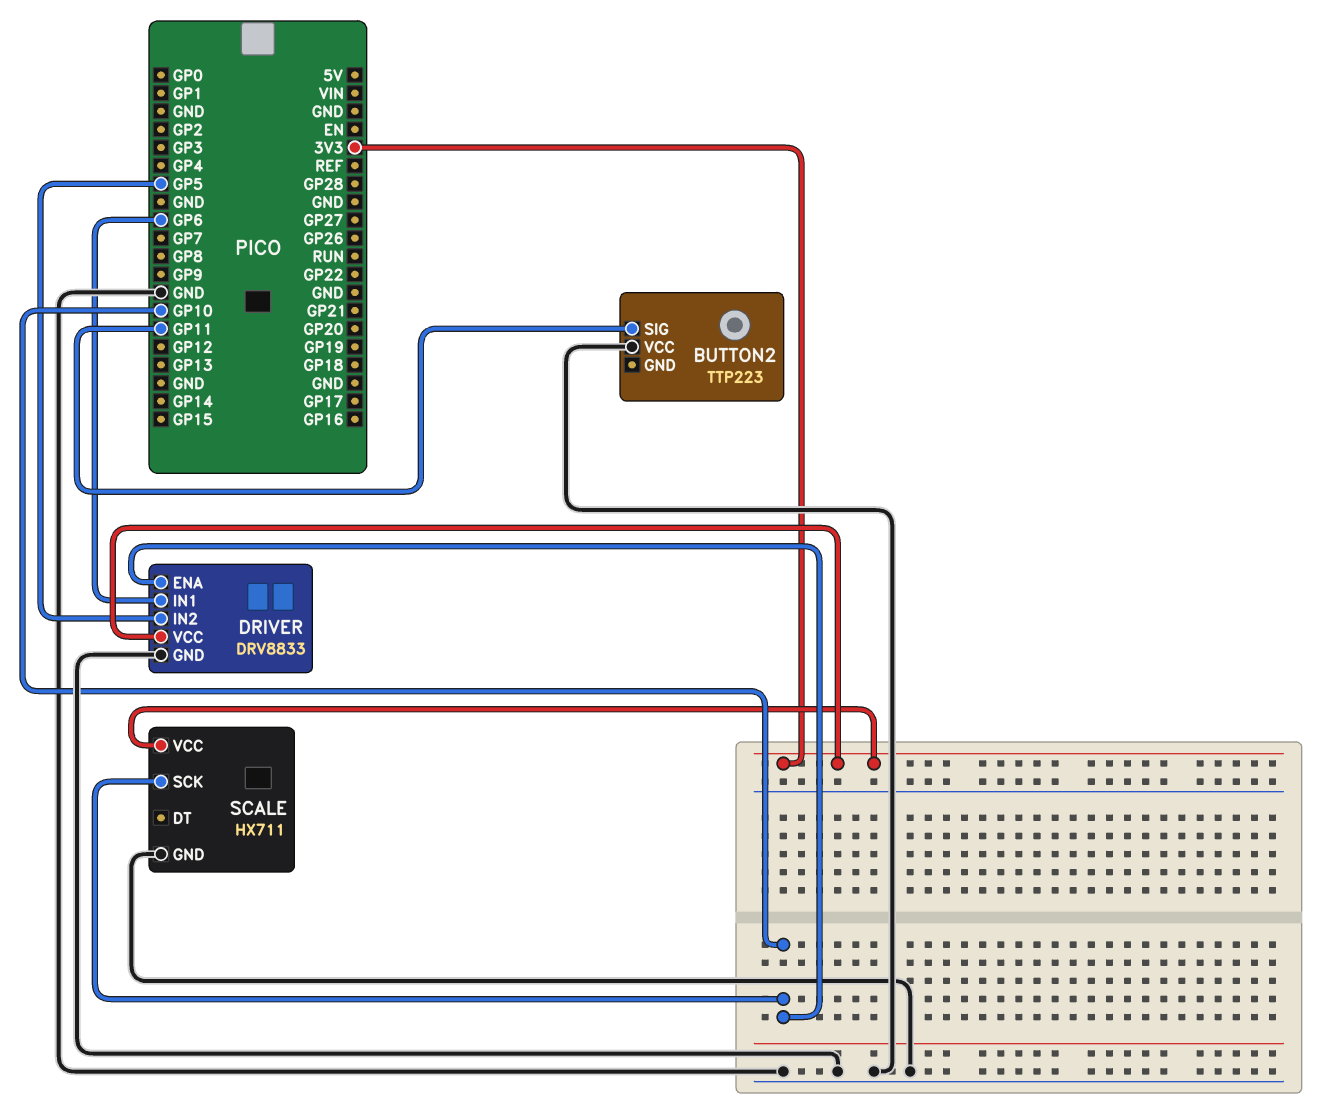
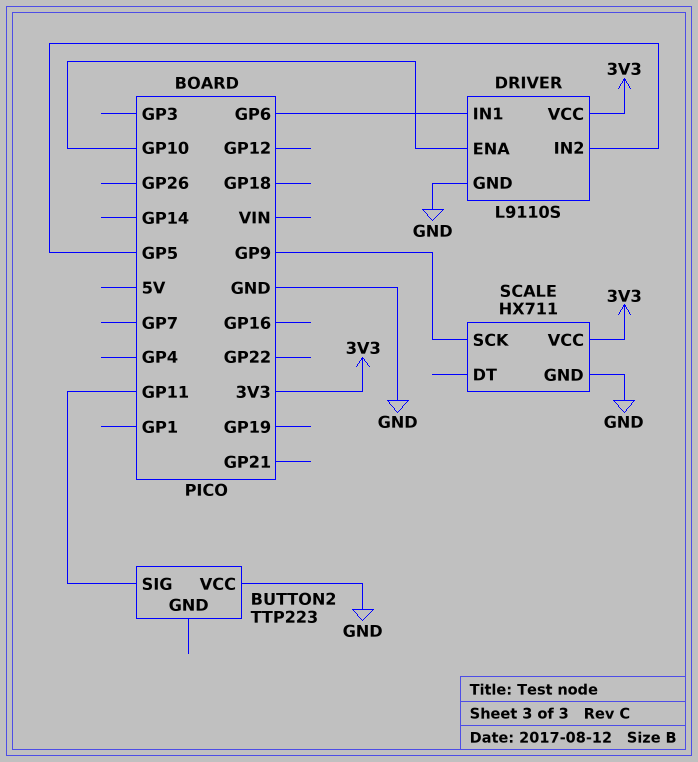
DRIVER: DRV8833 -> L9110S
SCALE pin SCK: GP10 -> GP9

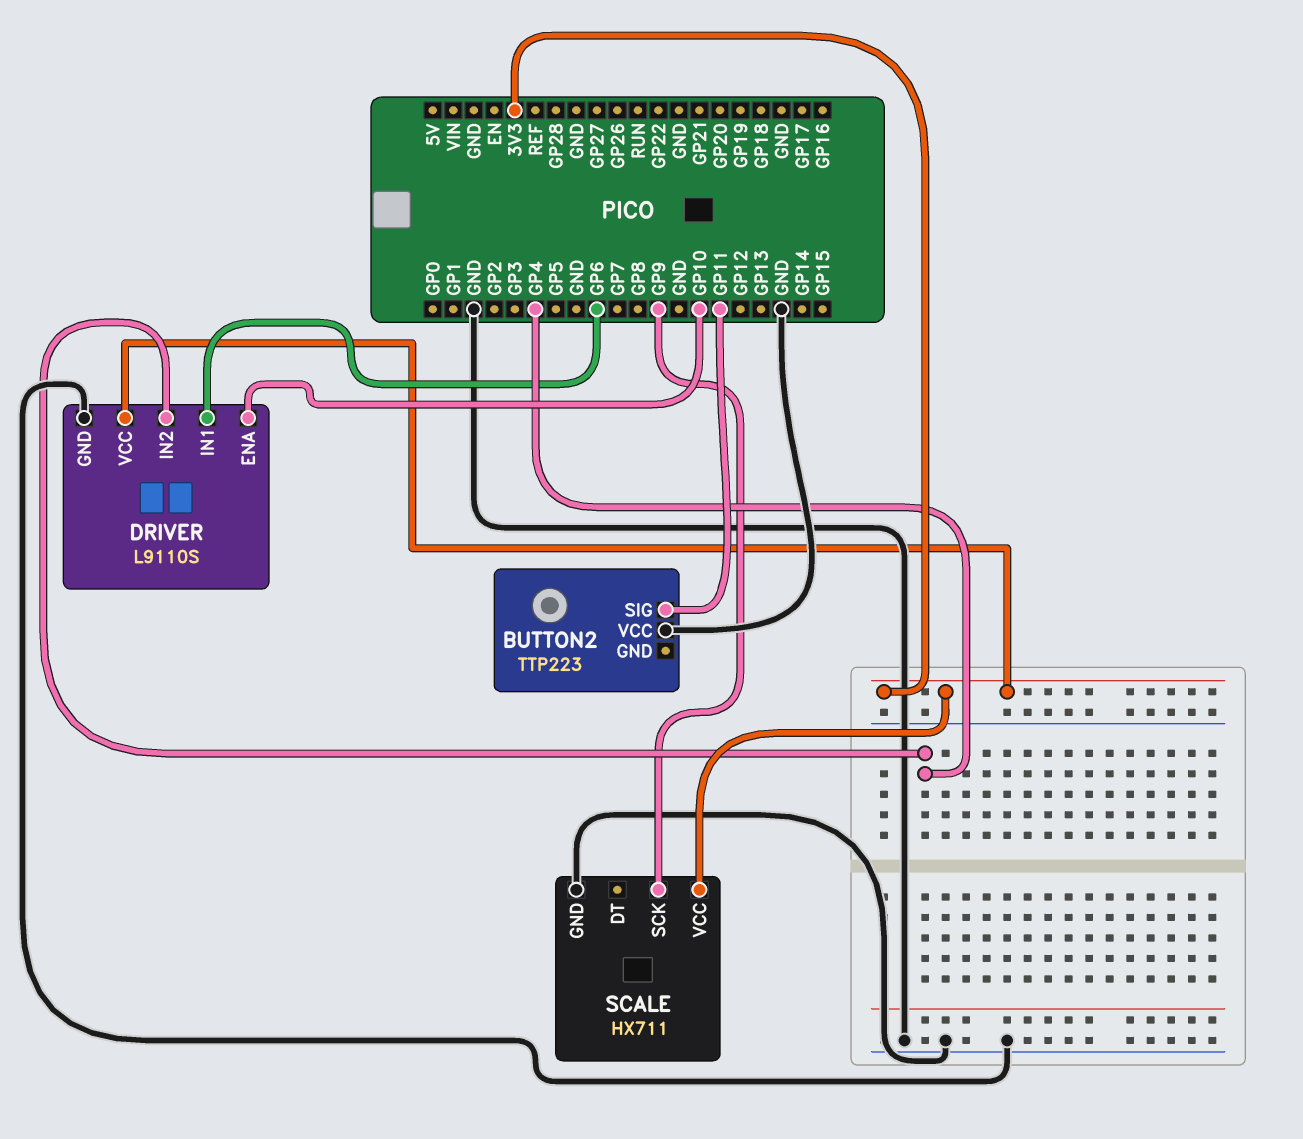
DRIVER pin IN2: GP5 -> GP4

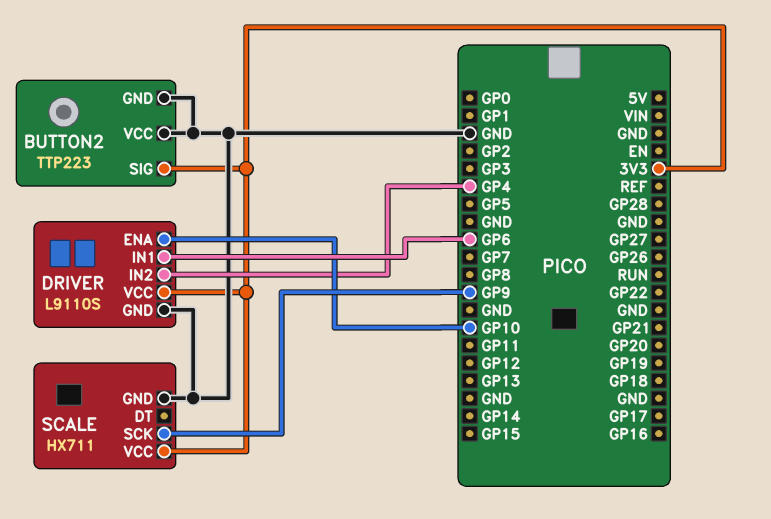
BUTTON2 pin GND: none -> GND
BUTTON2 pin SIG: GP11 -> 3V3

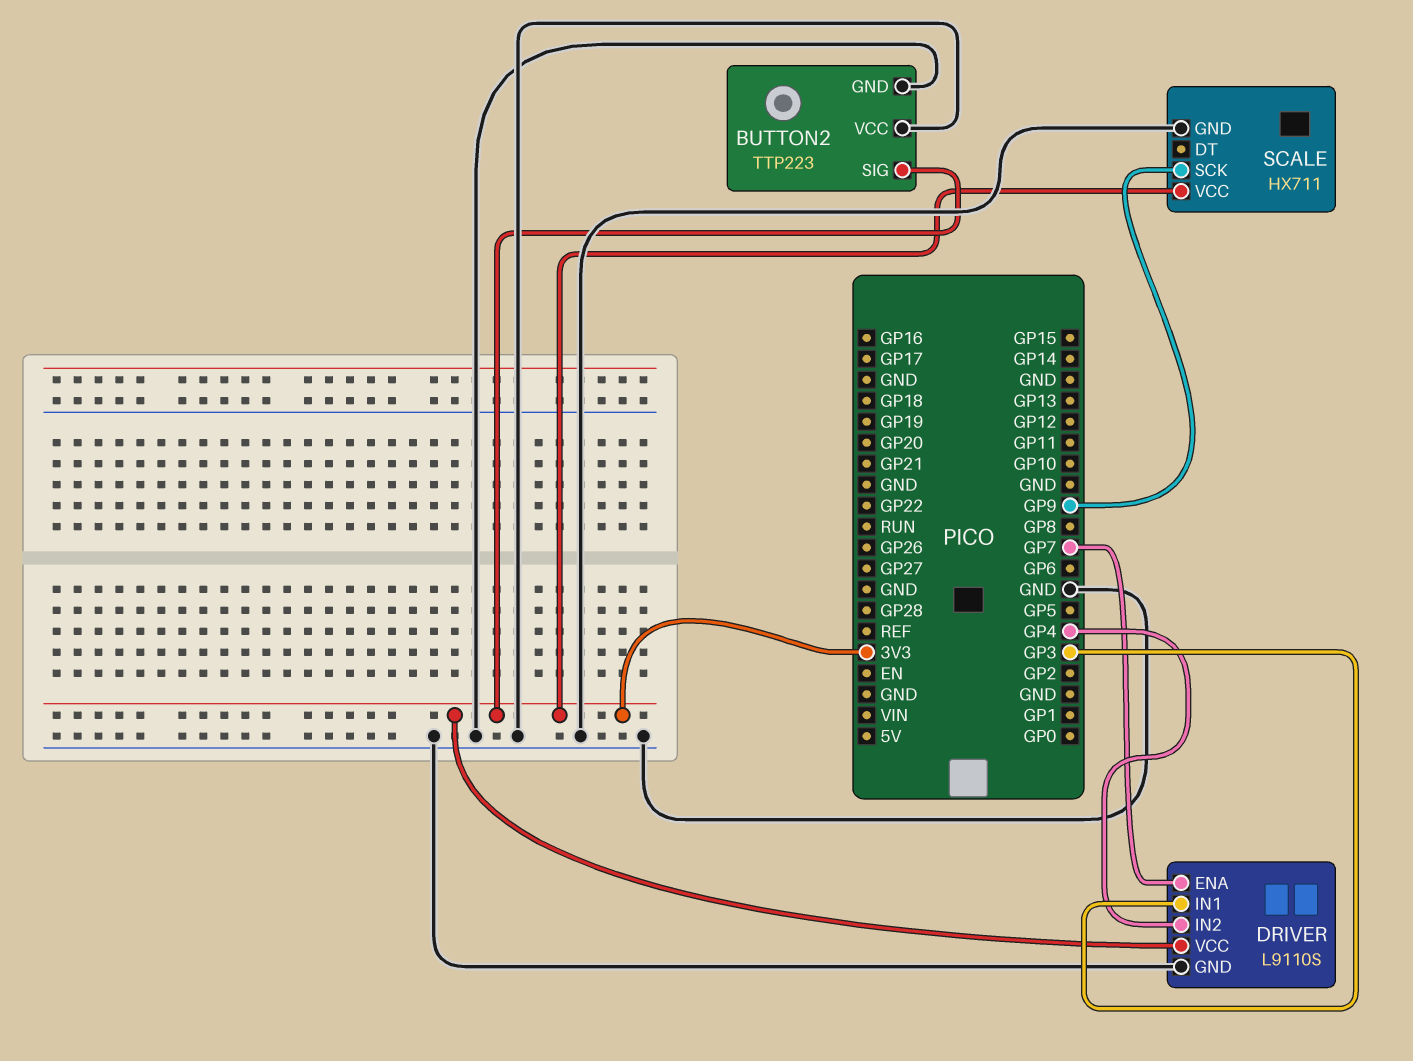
DRIVER pin ENA: GP10 -> GP7
DRIVER pin IN1: GP6 -> GP3

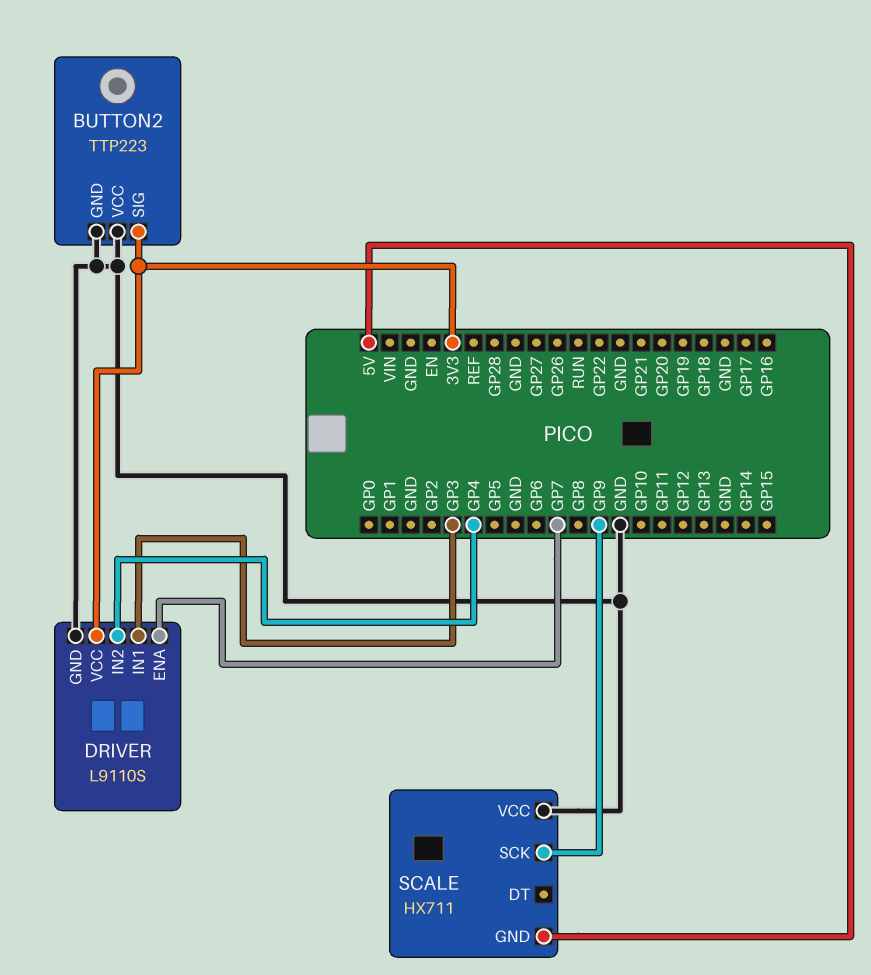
SCALE pin GND: GND -> 5V
SCALE pin VCC: 3V3 -> GND

